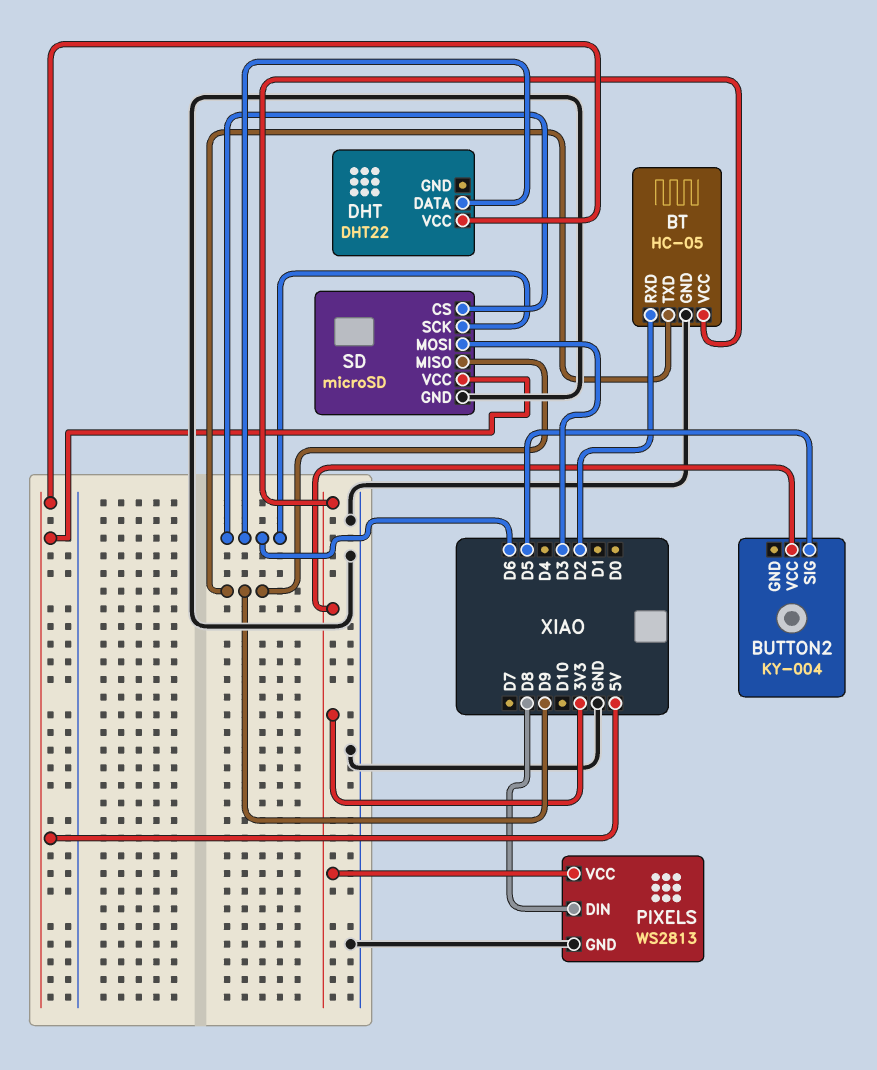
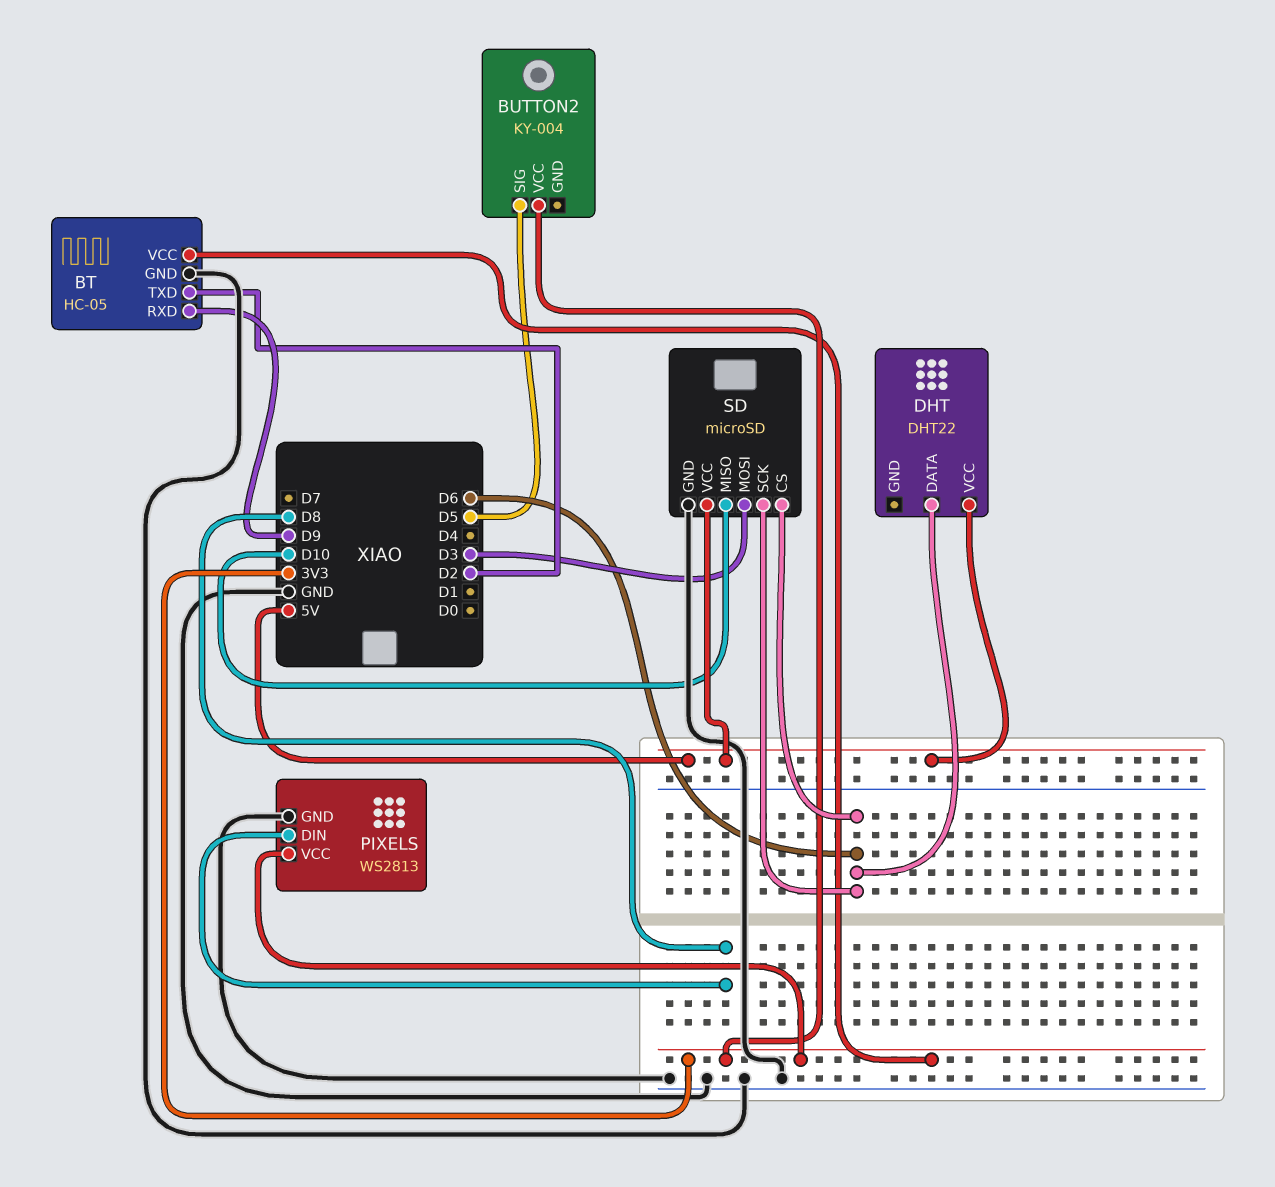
BT pin RXD: D2 -> D9
BT pin TXD: D9 -> D2
SD pin MISO: D9 -> D10

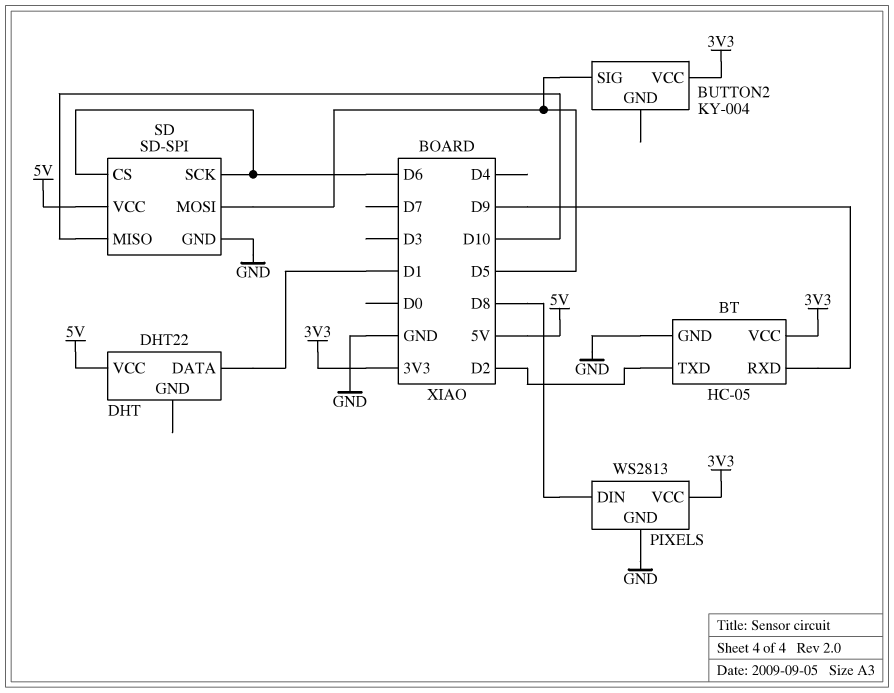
DHT pin DATA: D6 -> D1
SD: microSD -> SD-SPI
SD pin MOSI: D3 -> D5

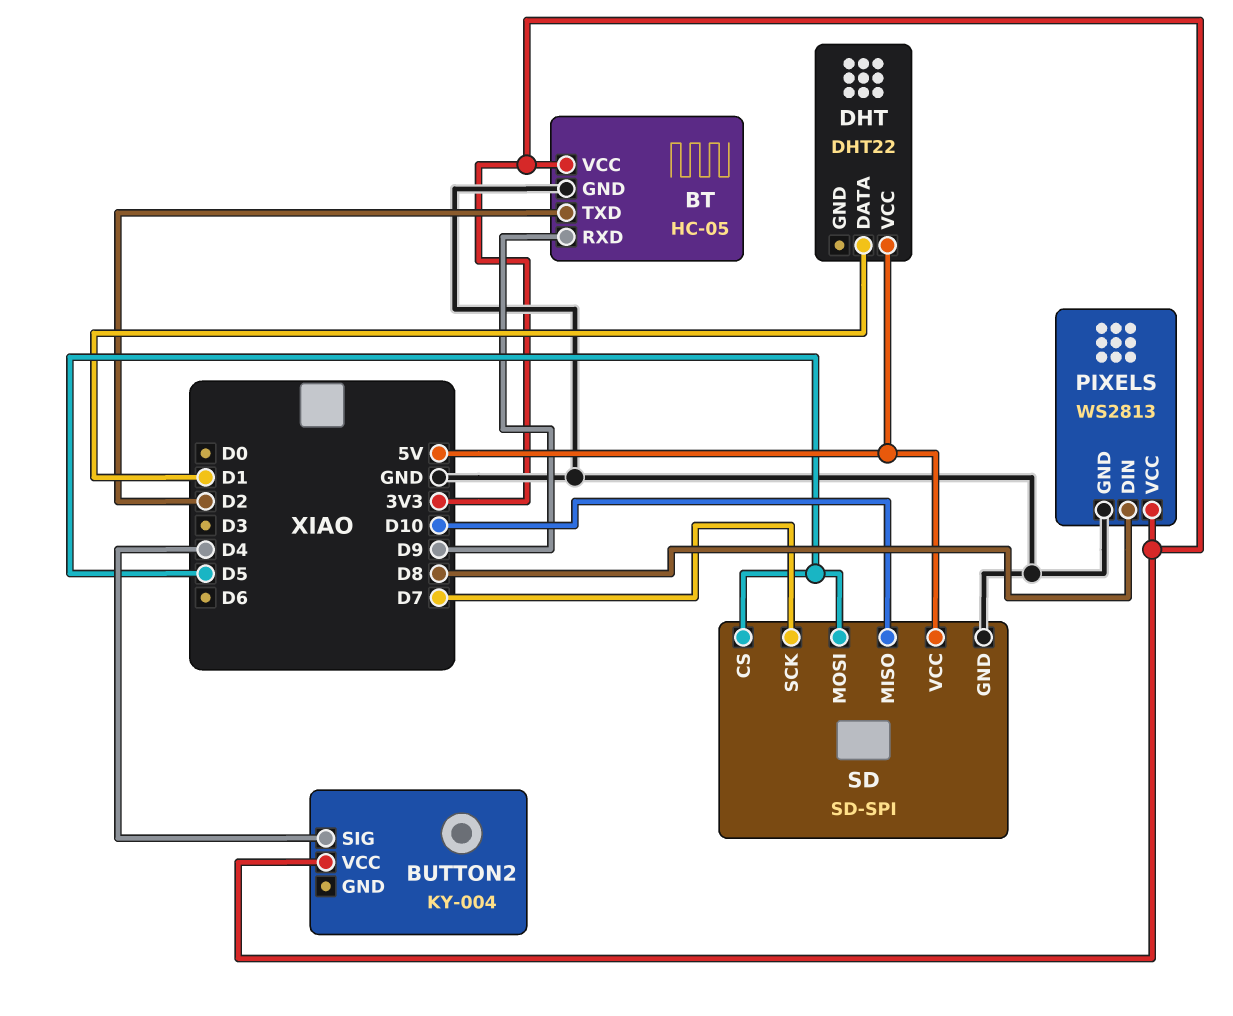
BUTTON2 pin SIG: D5 -> D4
SD pin CS: D6 -> D5
SD pin SCK: D6 -> D7

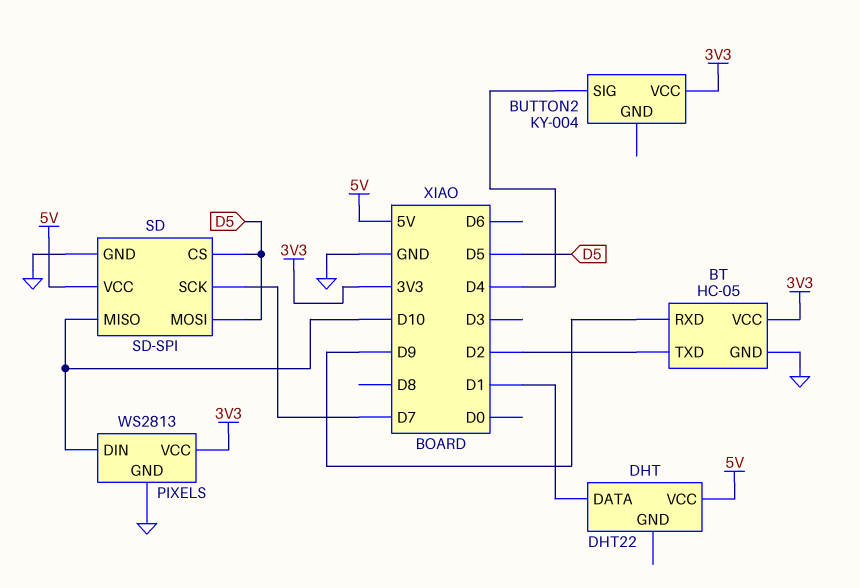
PIXELS pin DIN: D8 -> D10

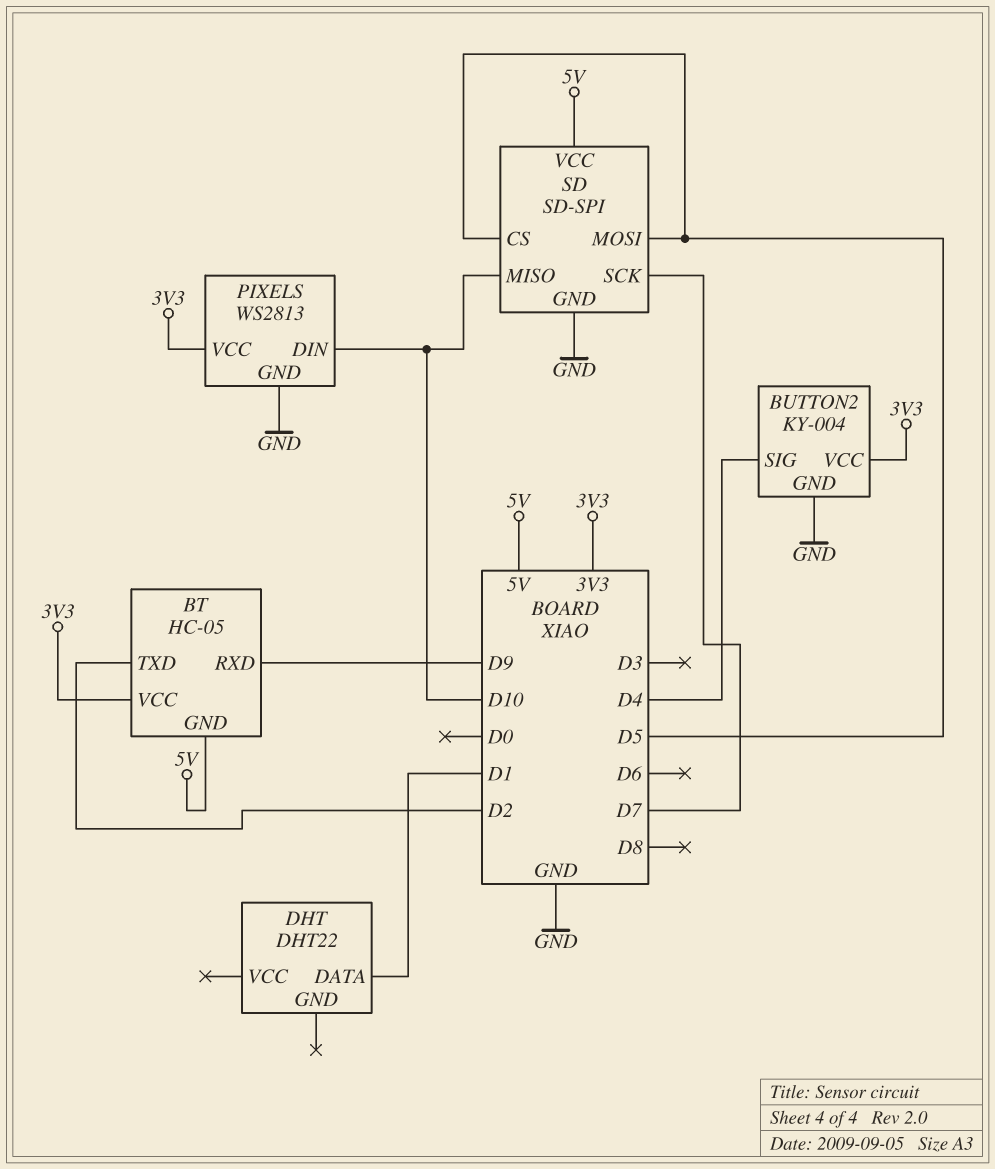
BT pin GND: GND -> 5V
BUTTON2 pin GND: none -> GND
DHT pin VCC: 5V -> none

